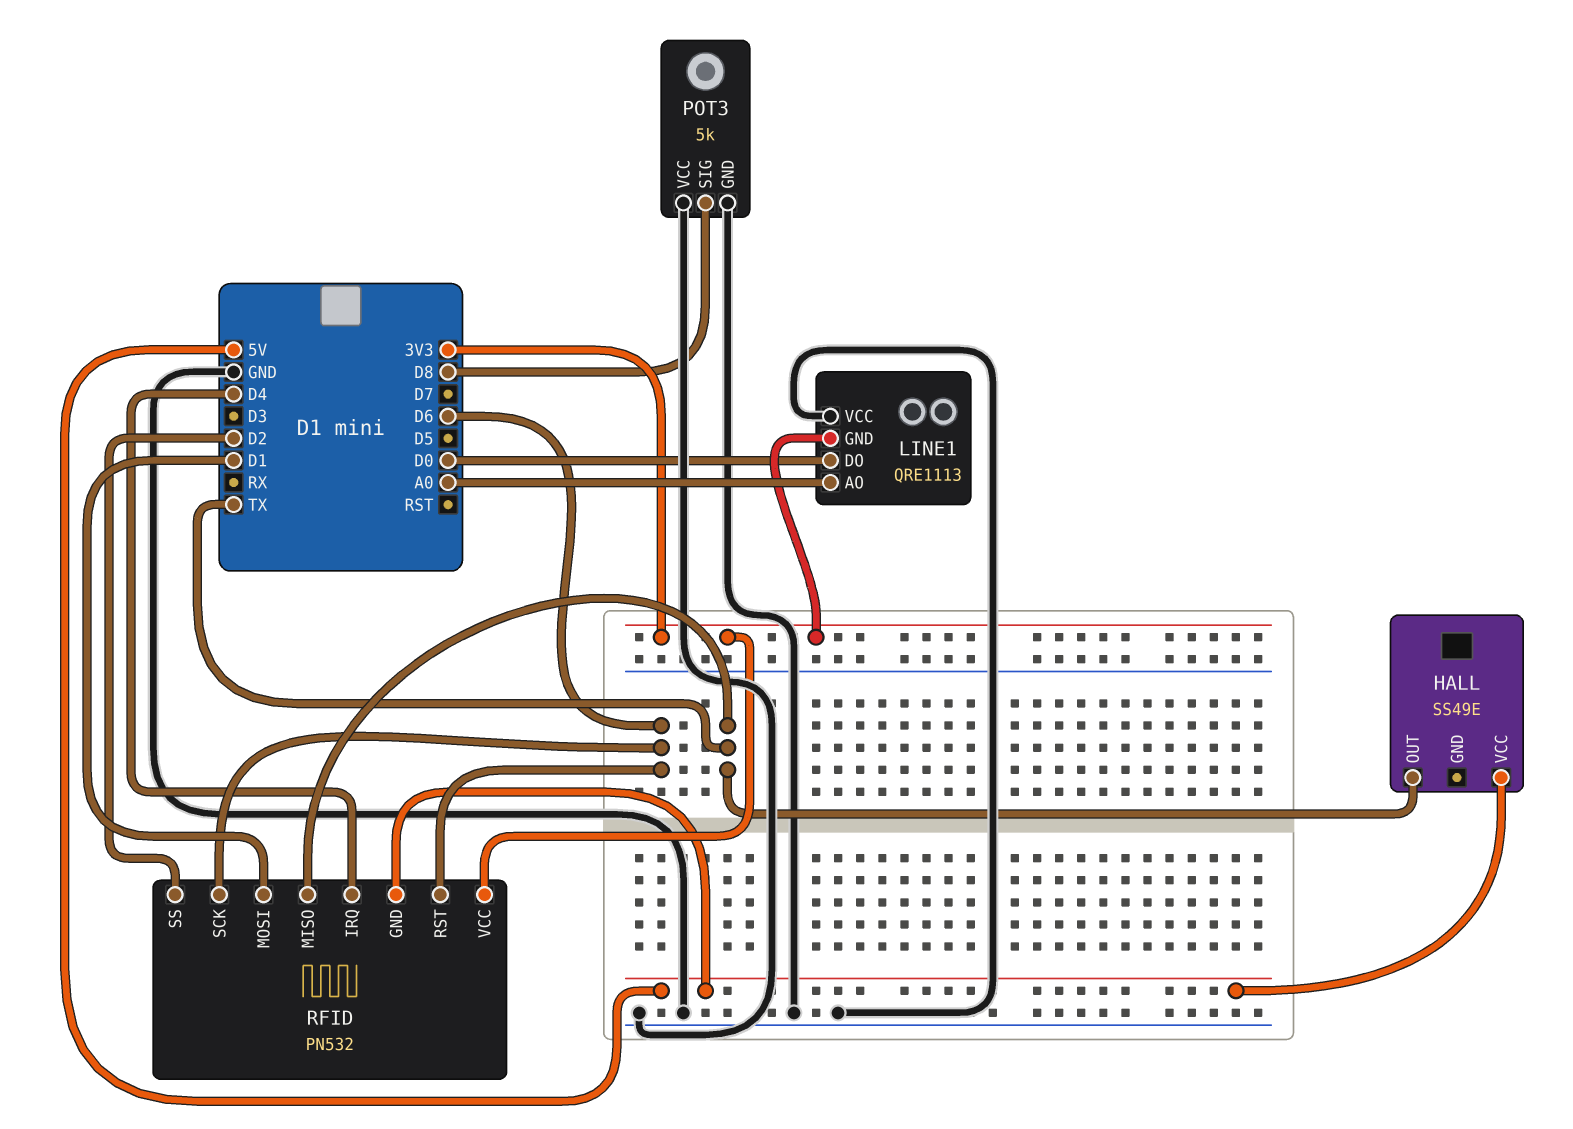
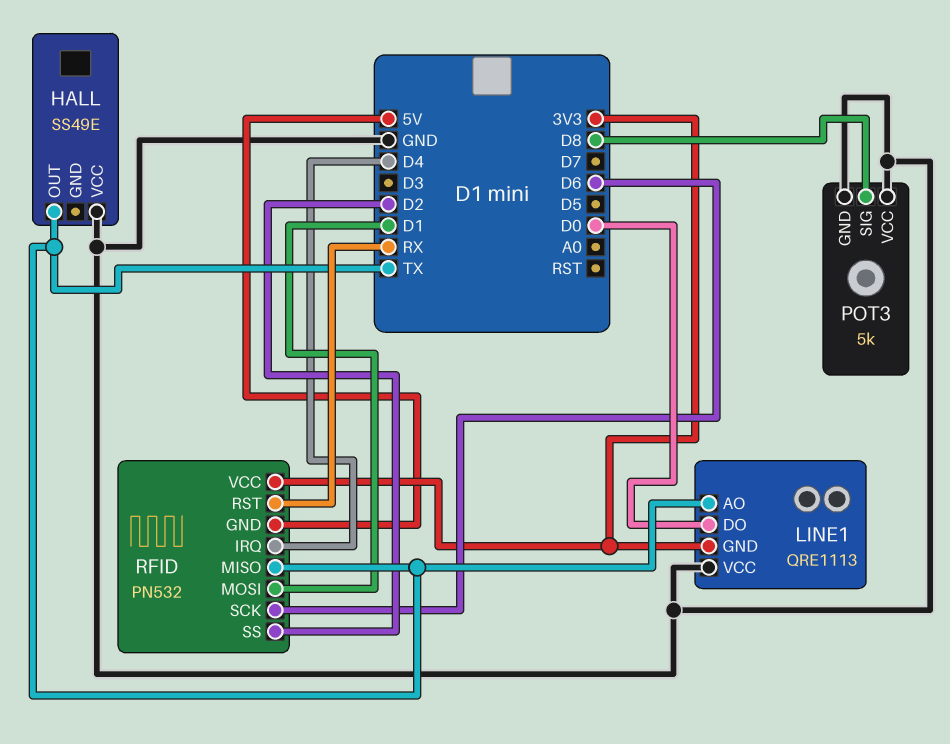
HALL pin VCC: 5V -> GND
LINE1 pin AO: A0 -> TX
RFID pin RST: D6 -> RX

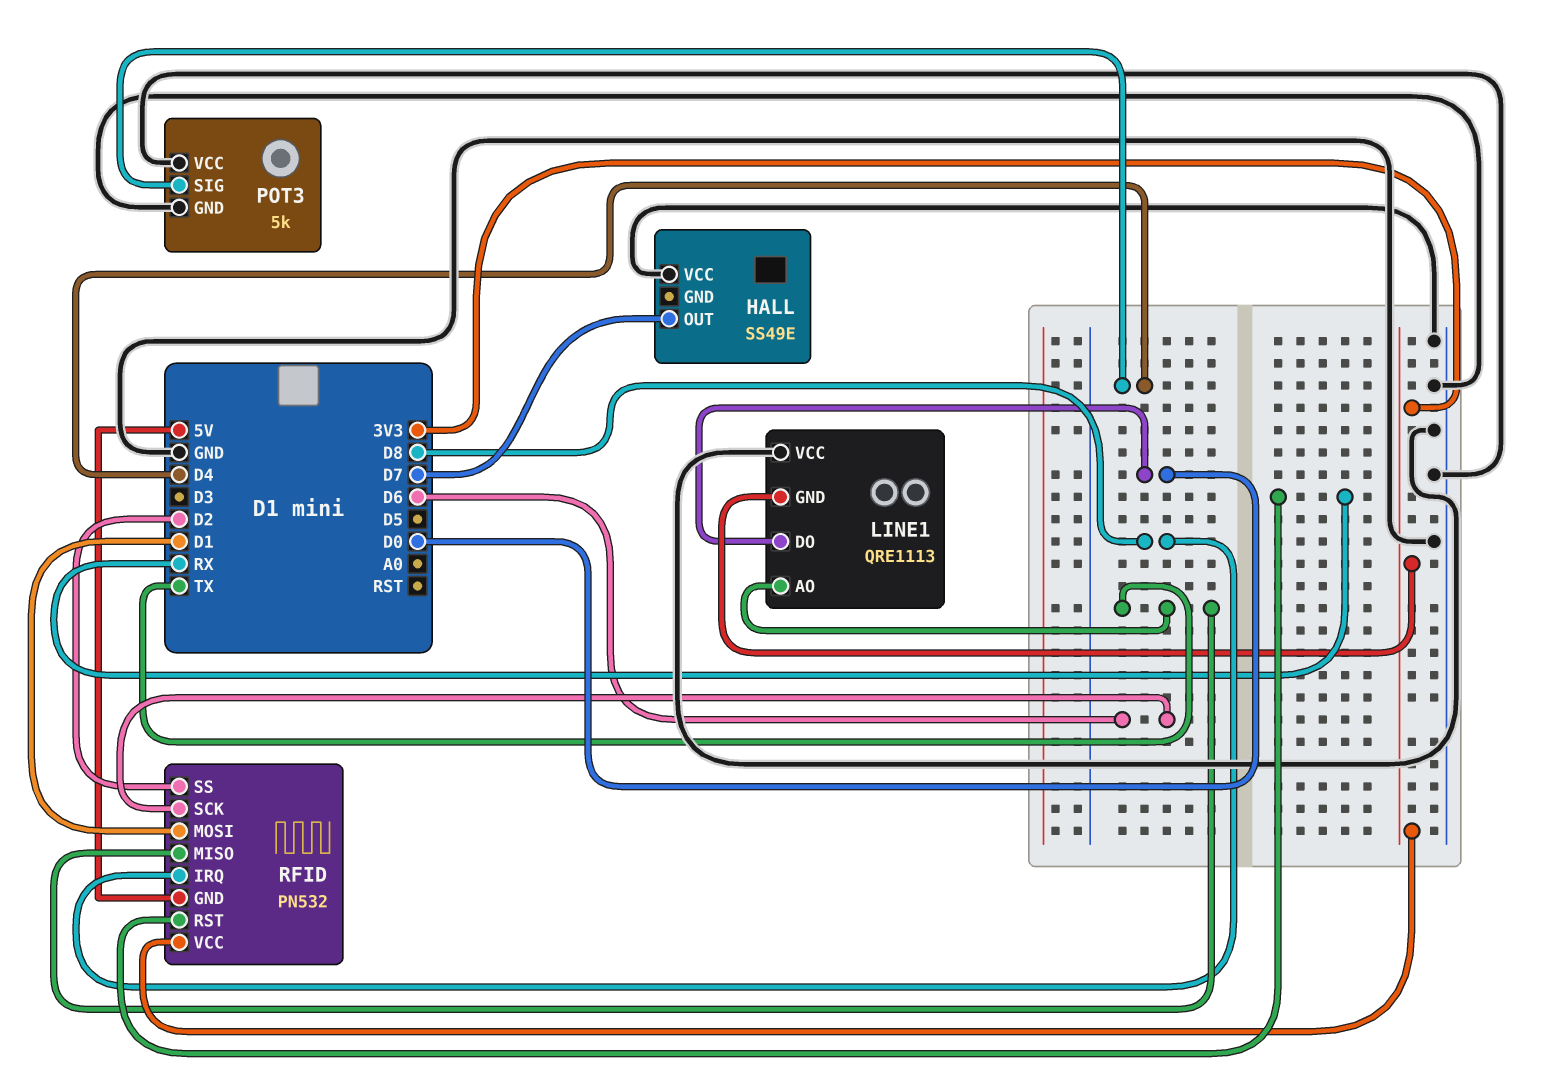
HALL pin OUT: TX -> D7
POT3 pin SIG: D8 -> D4
RFID pin IRQ: D4 -> D8

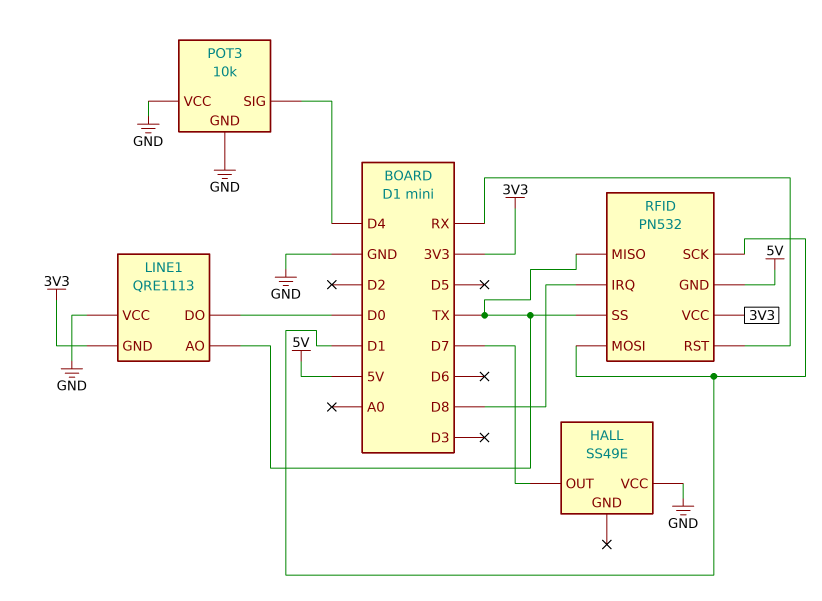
POT3: 5k -> 10k
RFID pin SCK: D6 -> D1
RFID pin SS: D2 -> TX

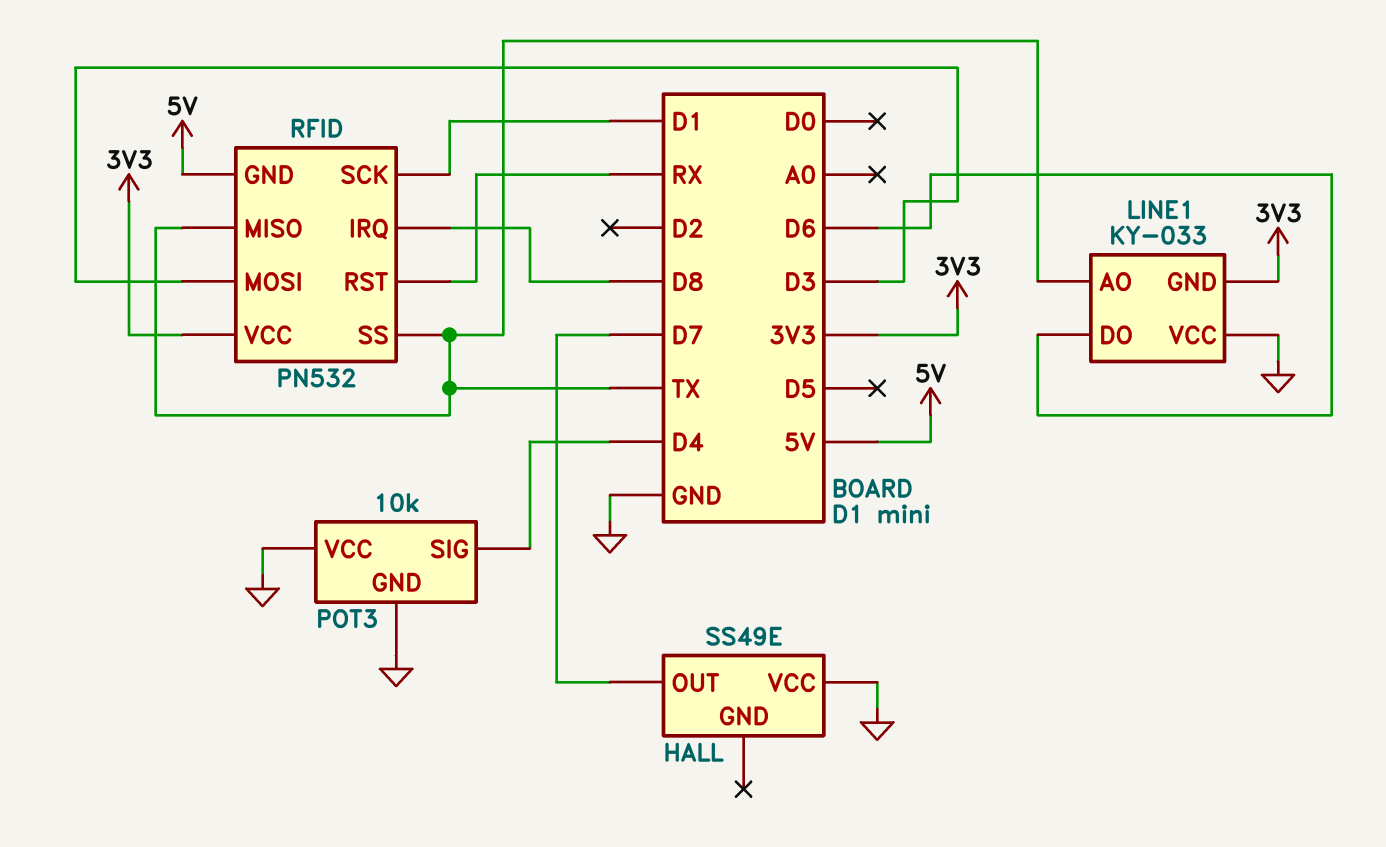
LINE1: QRE1113 -> KY-033
LINE1 pin DO: D0 -> D6
RFID pin MOSI: D1 -> D3

